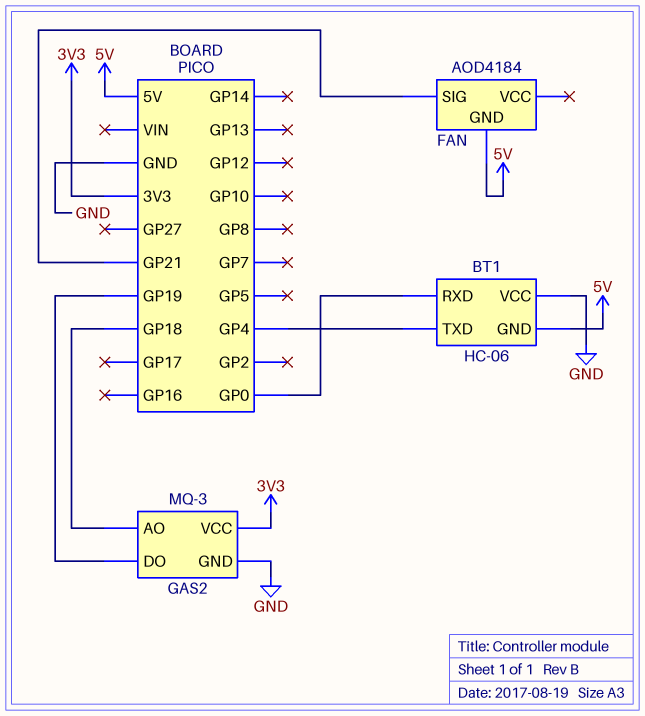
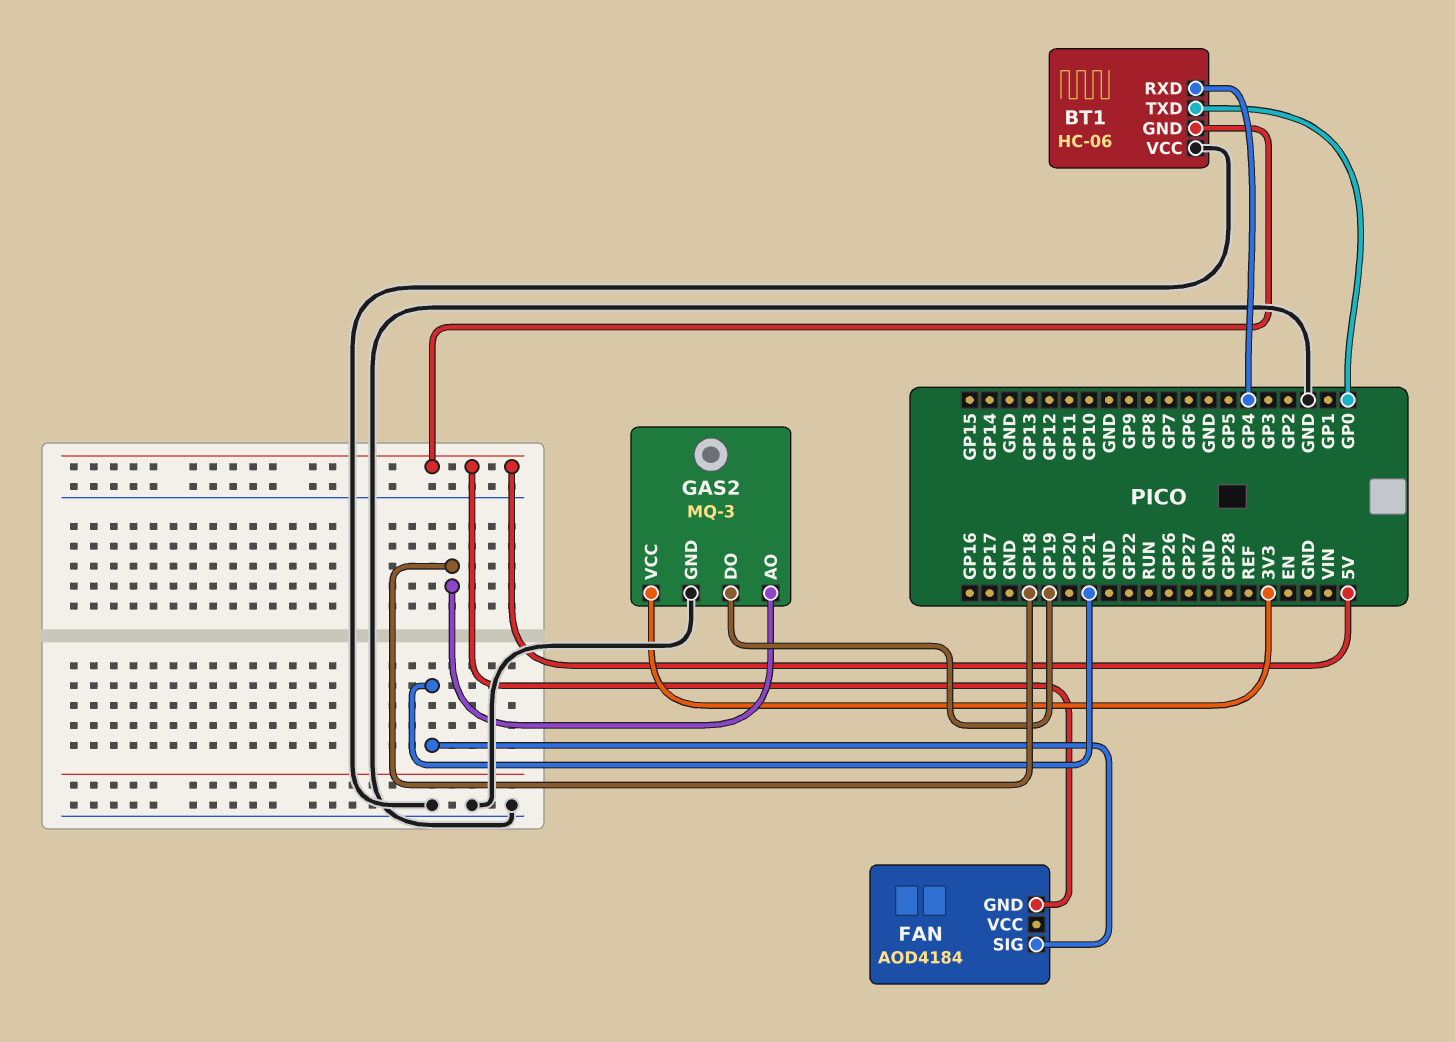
BT1 pin RXD: GP0 -> GP4
BT1 pin TXD: GP4 -> GP0

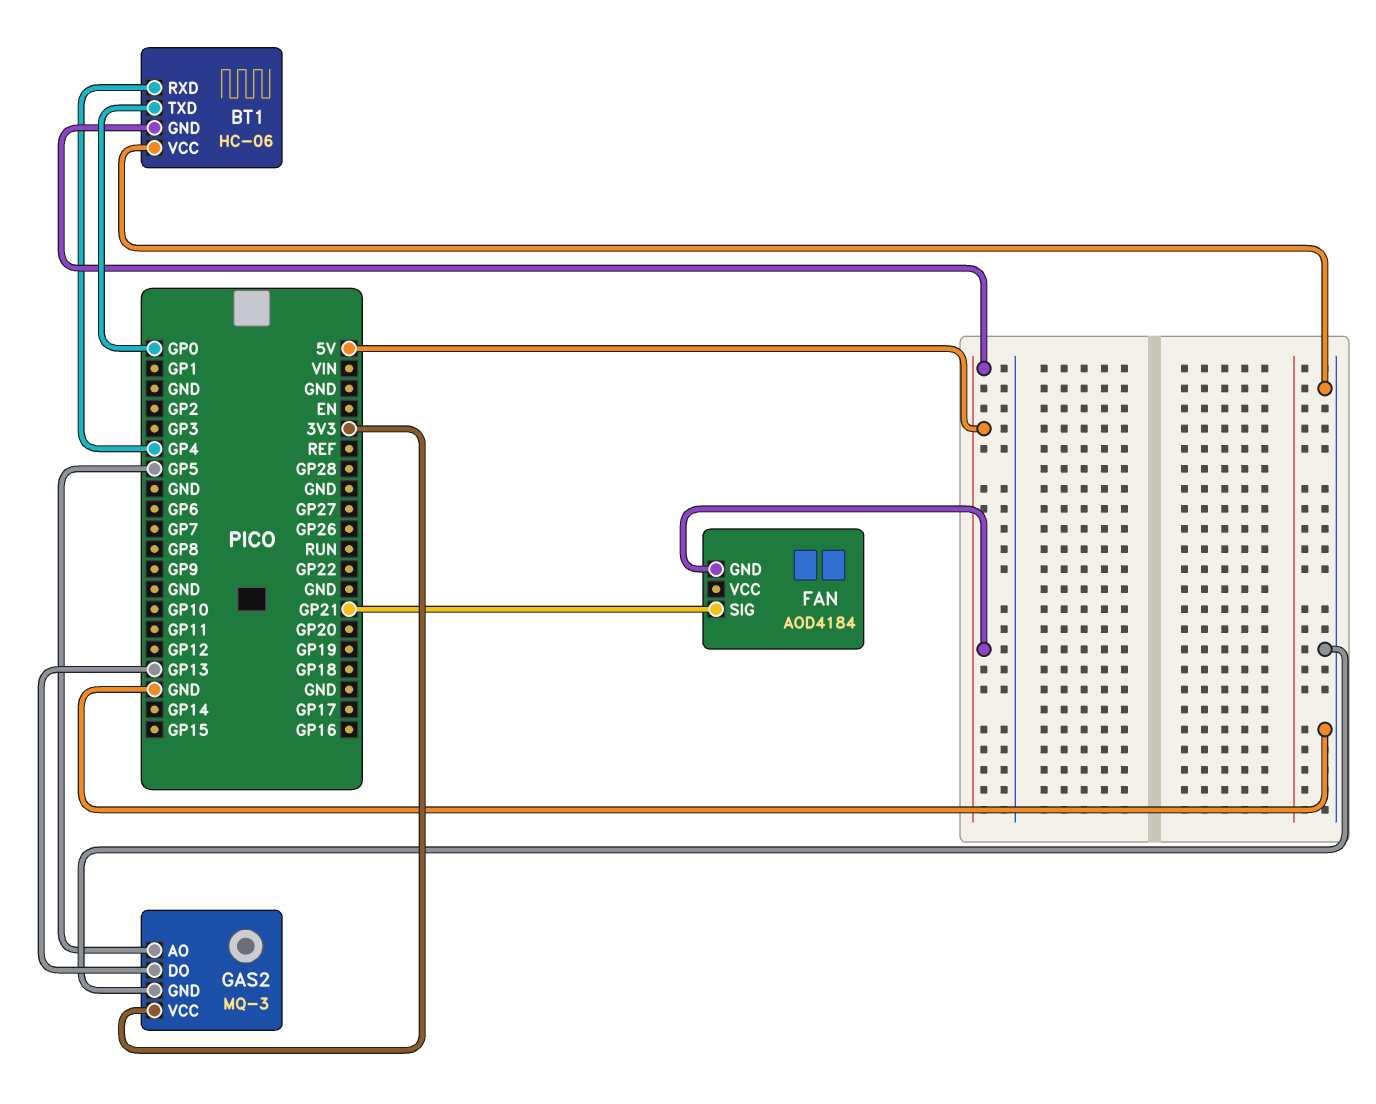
GAS2 pin AO: GP18 -> GP5
GAS2 pin DO: GP19 -> GP13

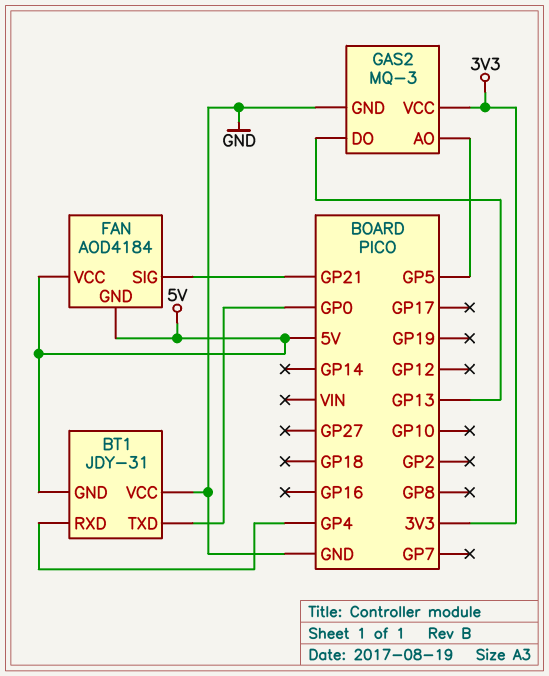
BT1: HC-06 -> JDY-31
FAN pin VCC: none -> 5V

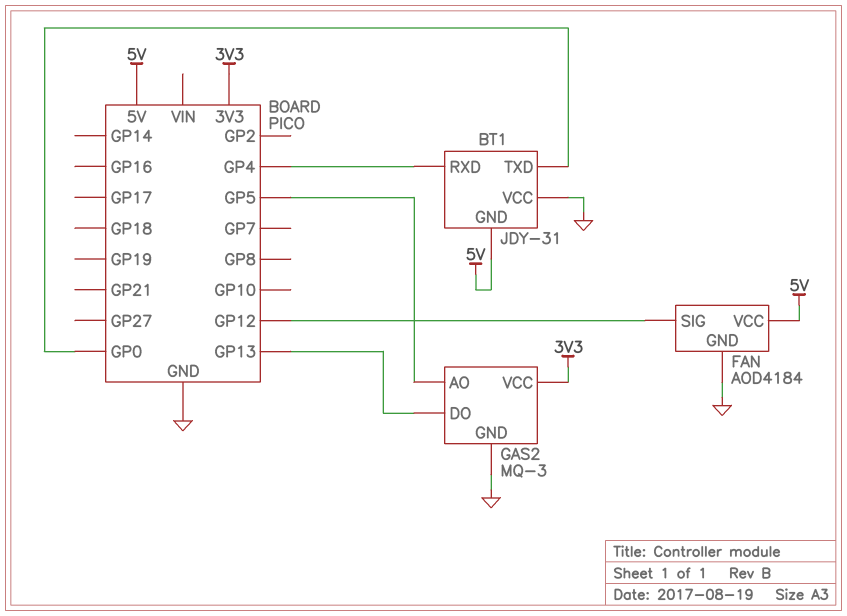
FAN pin GND: 5V -> GND
FAN pin SIG: GP21 -> GP12

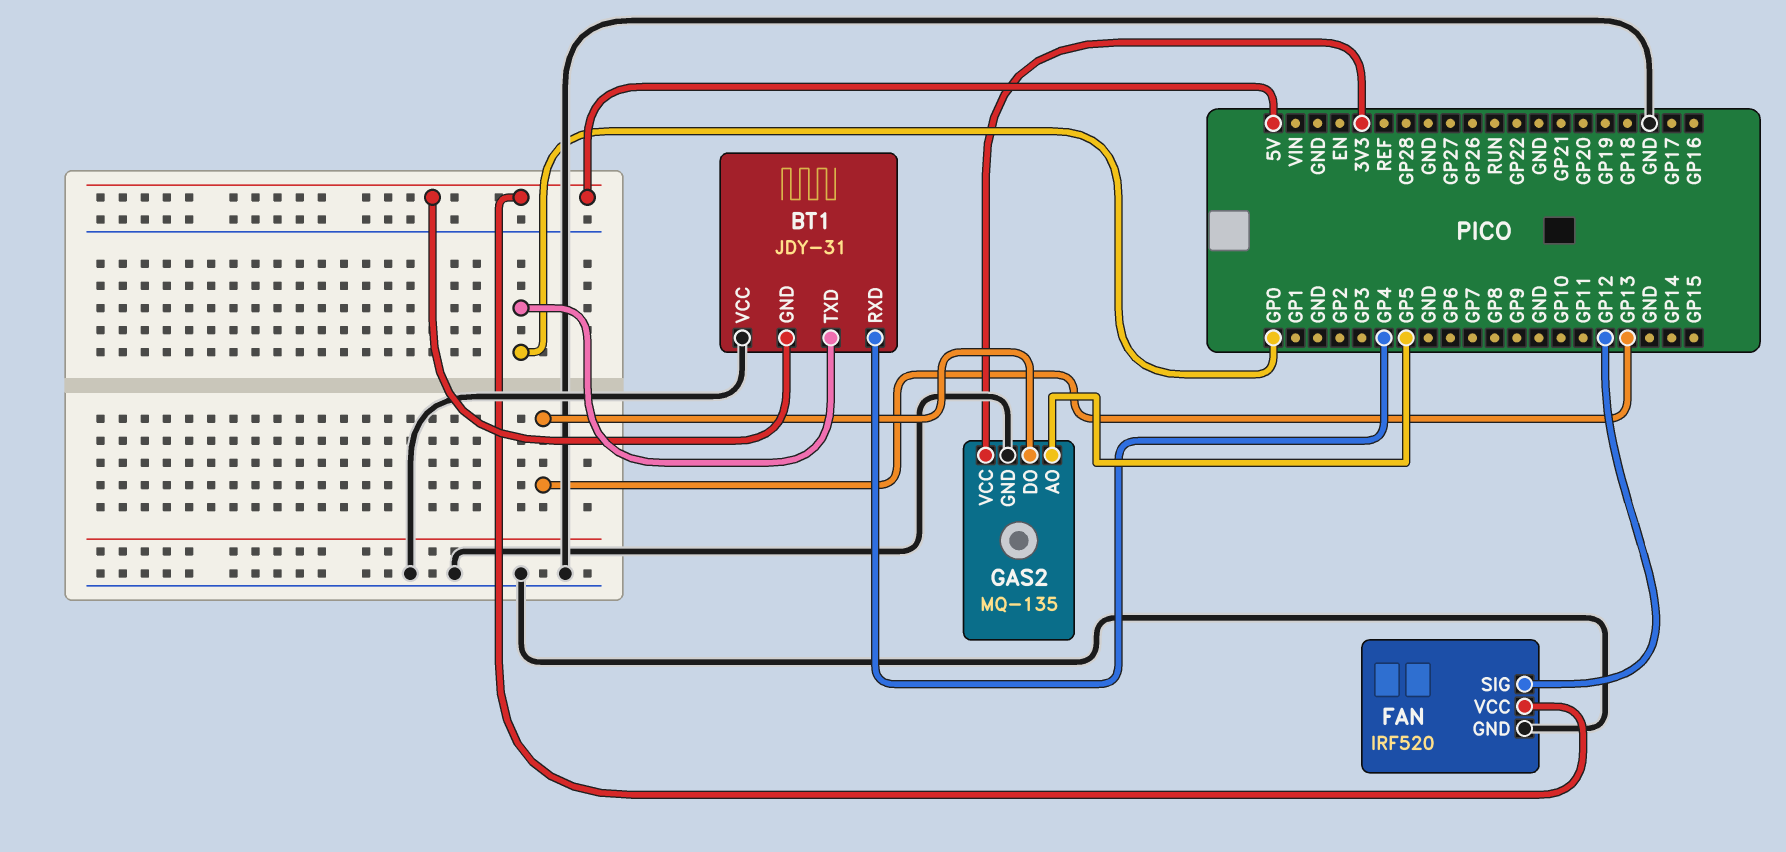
FAN: AOD4184 -> IRF520
GAS2: MQ-3 -> MQ-135

